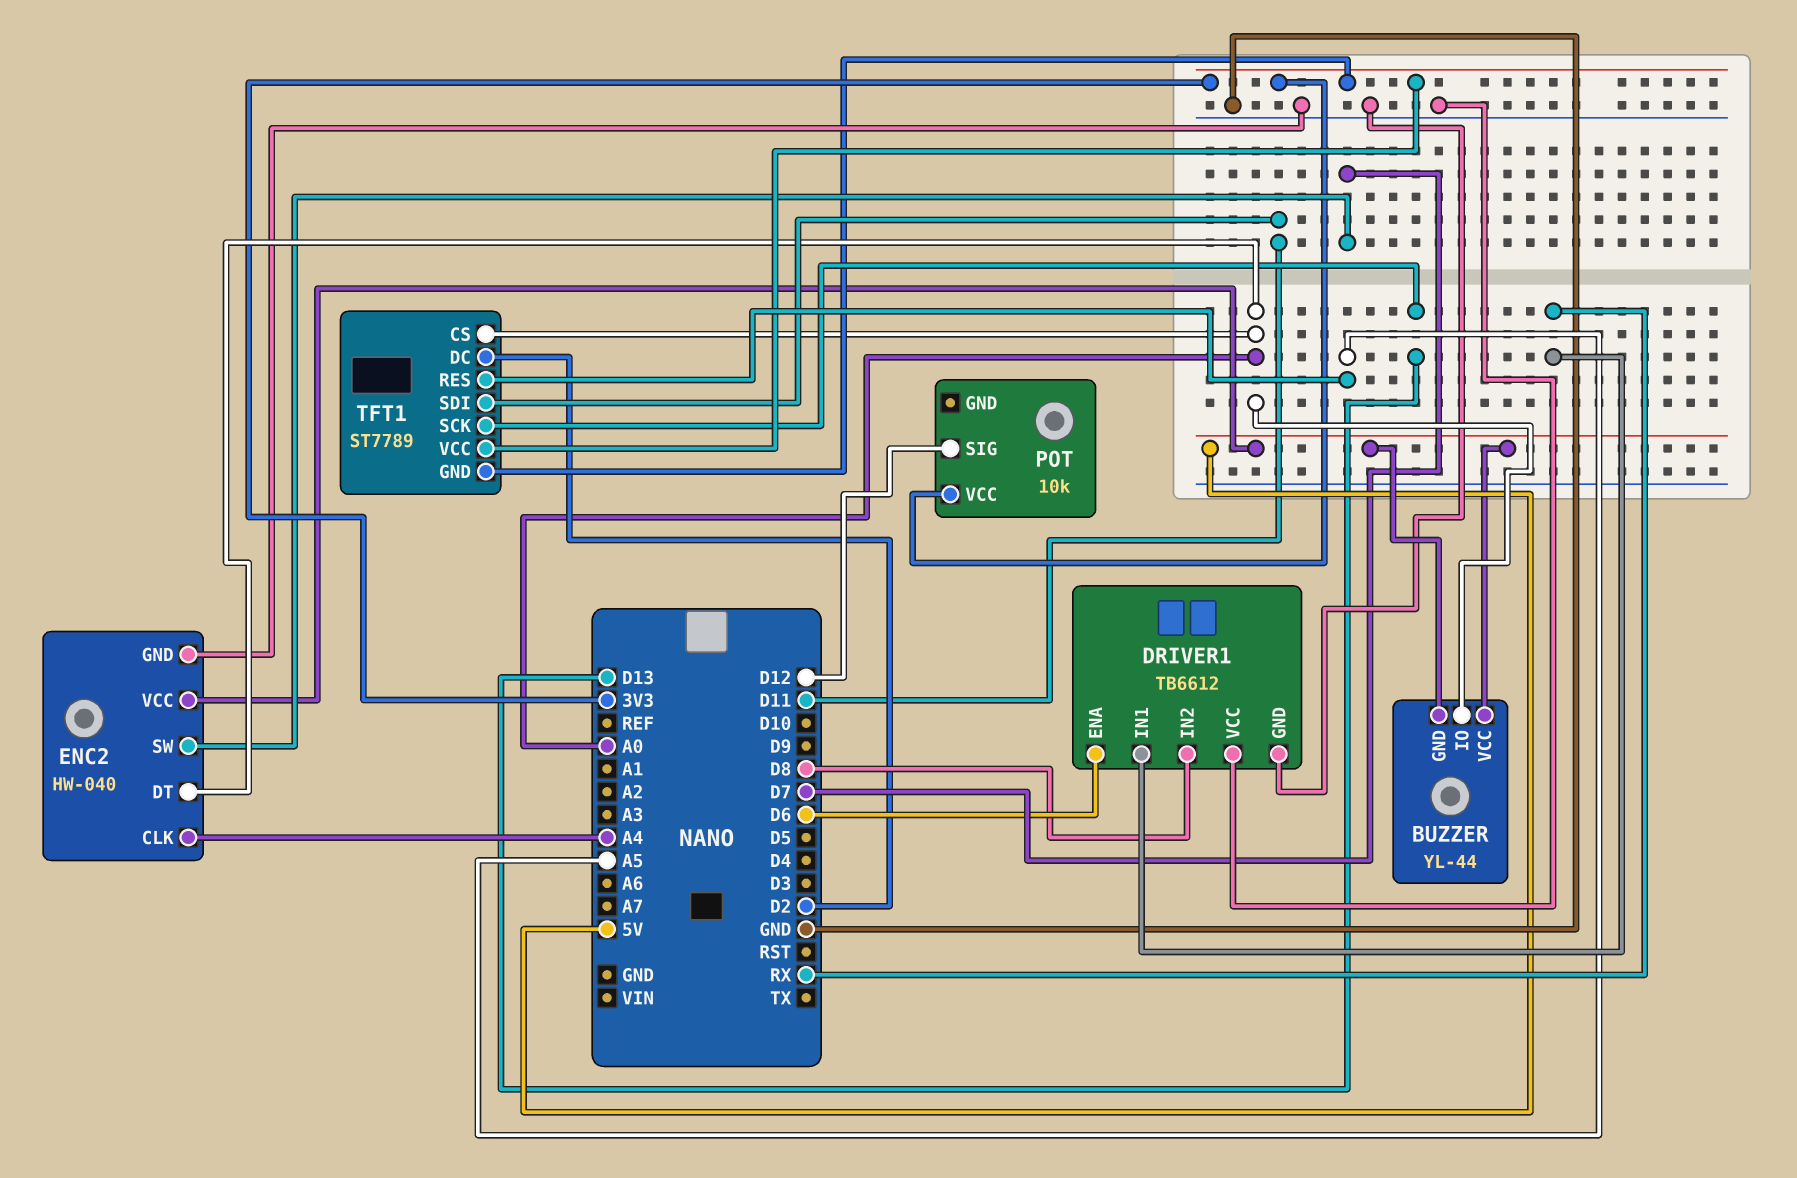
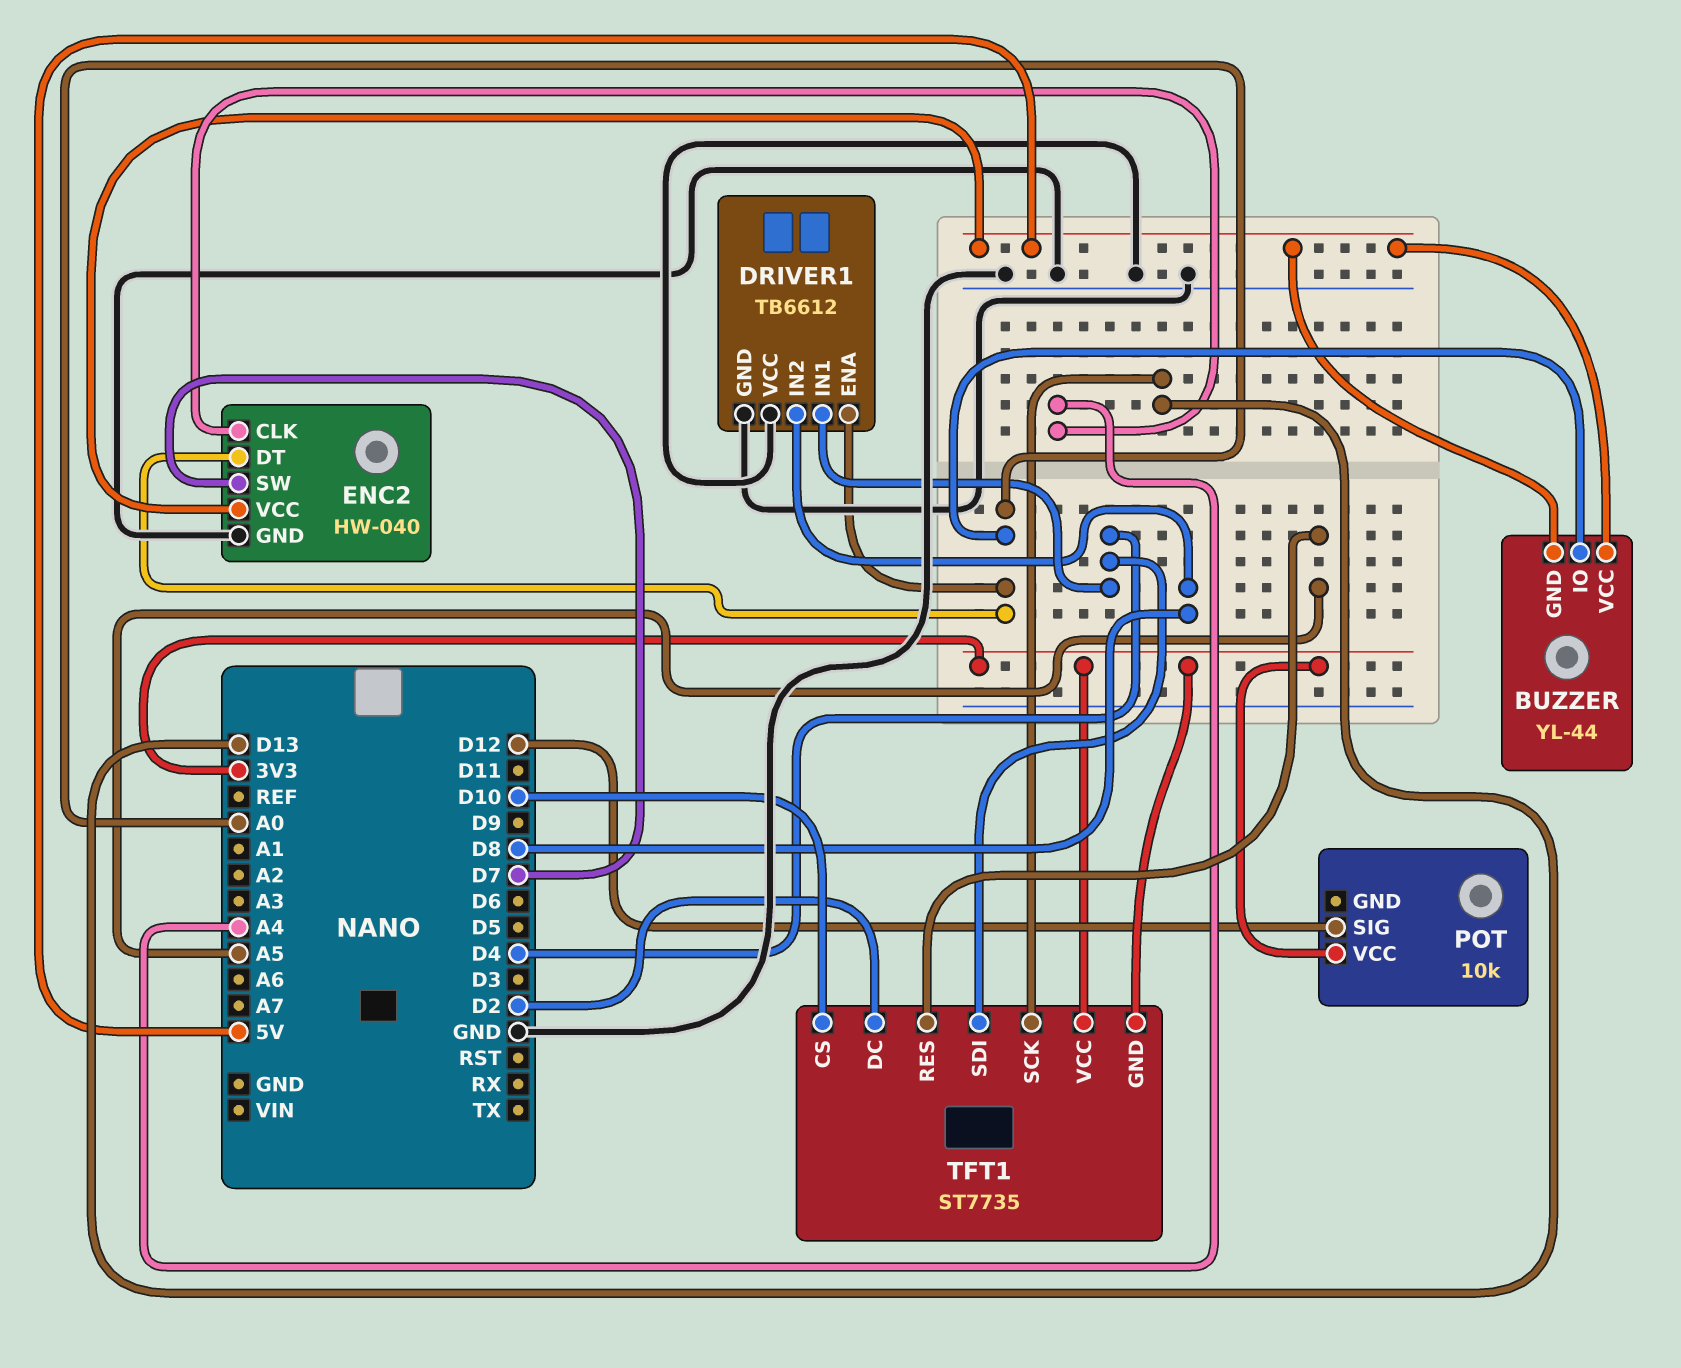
DRIVER1 pin ENA: D6 -> A0
DRIVER1 pin IN1: RX -> D4
TFT1: ST7789 -> ST7735
TFT1 pin CS: A0 -> D10
TFT1 pin SDI: D11 -> D4

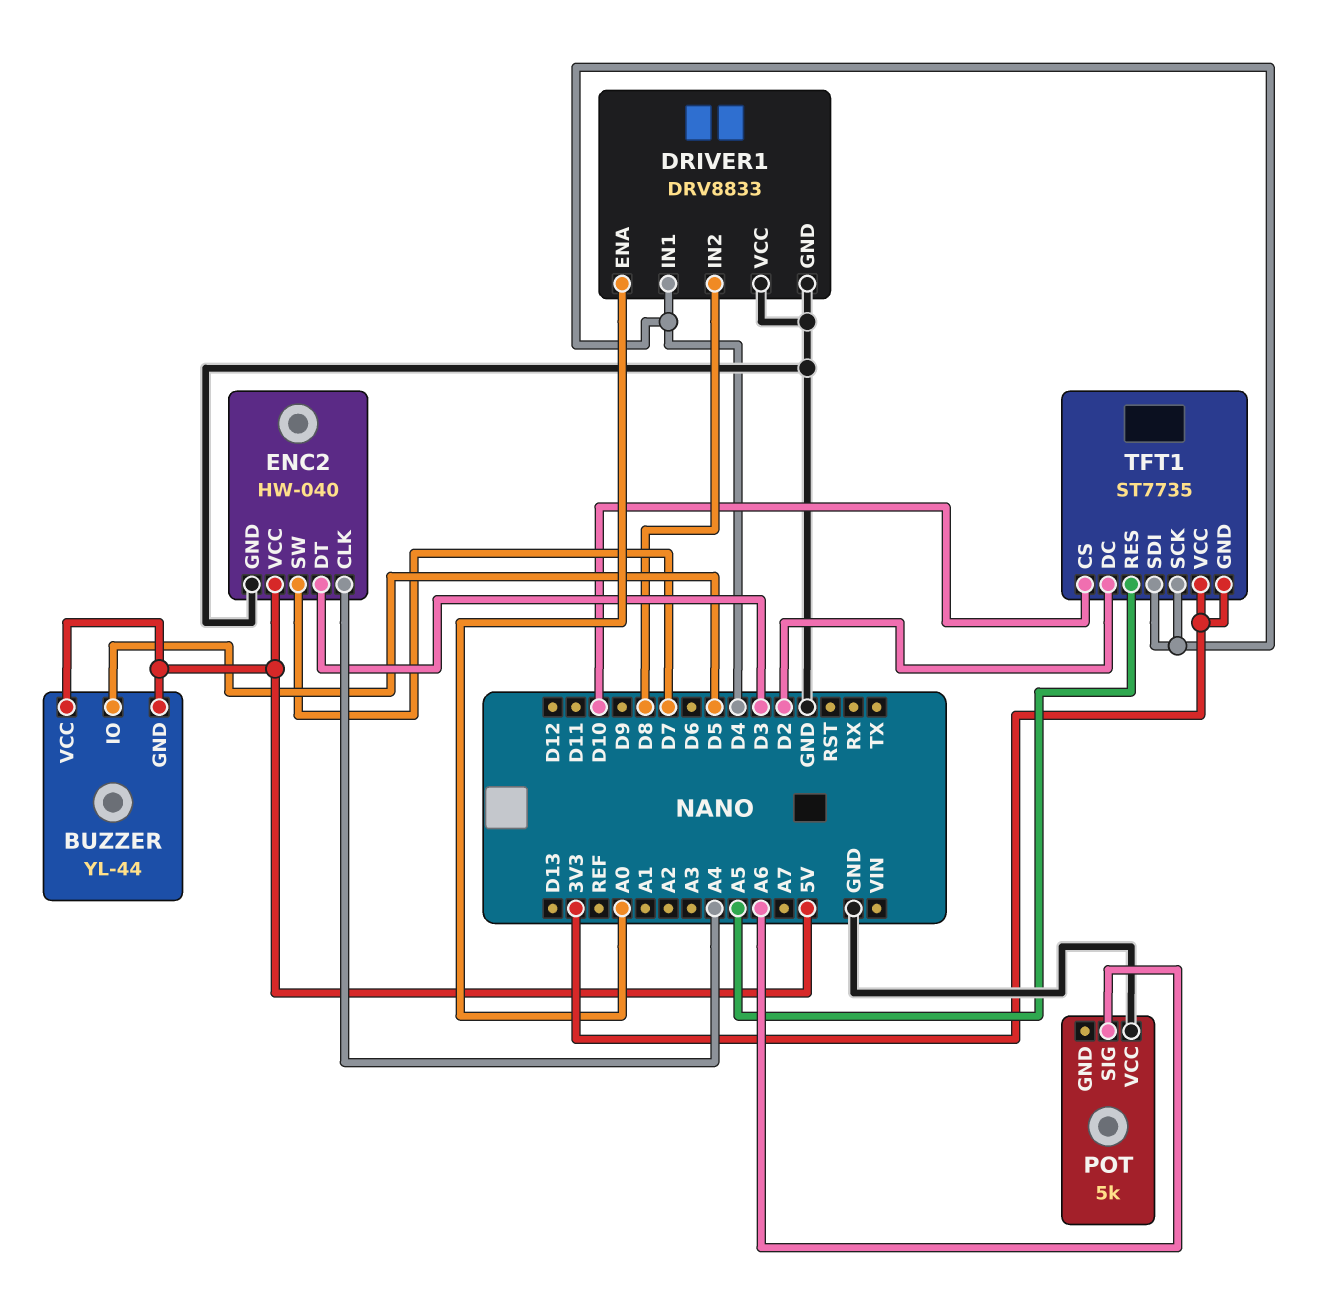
BUZZER pin IO: A0 -> D5
DRIVER1: TB6612 -> DRV8833
ENC2 pin DT: A0 -> D3
POT: 10k -> 5k
POT pin SIG: D12 -> A6
POT pin VCC: 3V3 -> GND
TFT1 pin SCK: D13 -> D4

